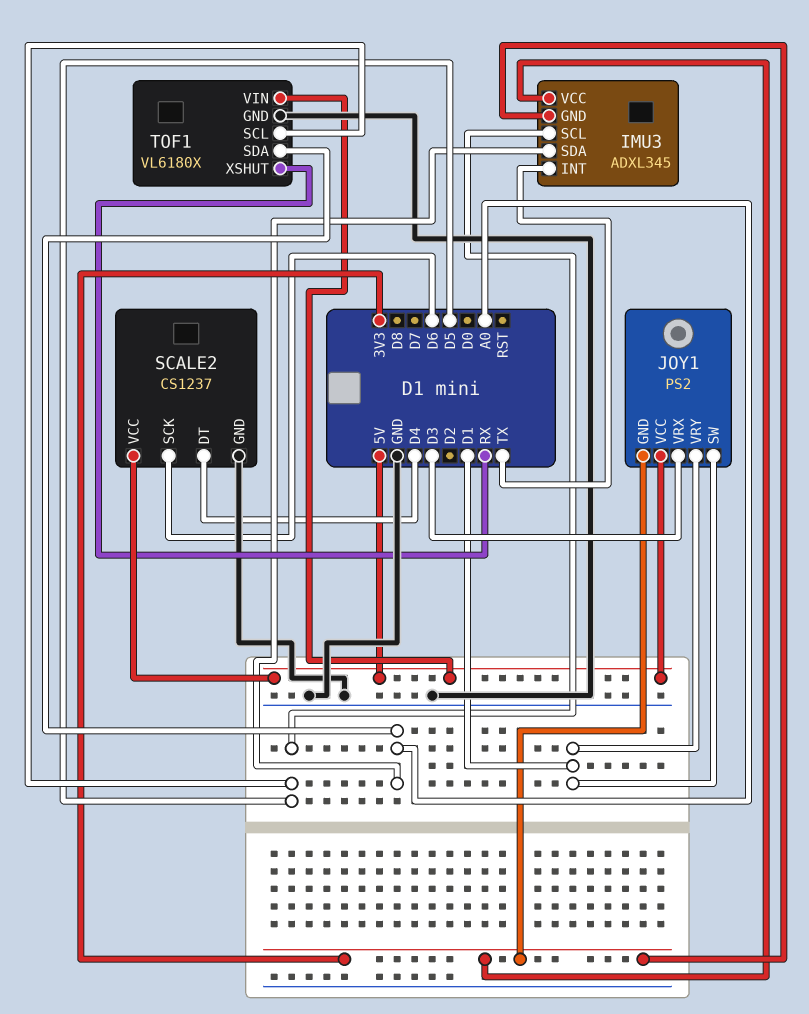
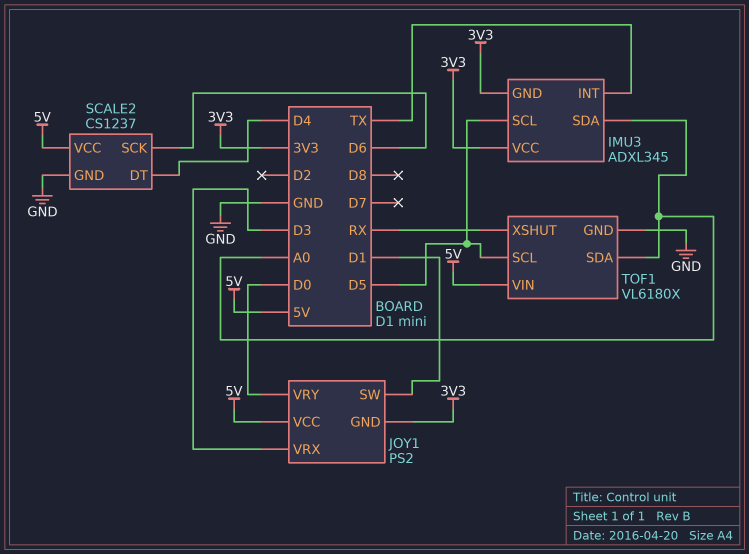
JOY1 pin VRY: D1 -> D0

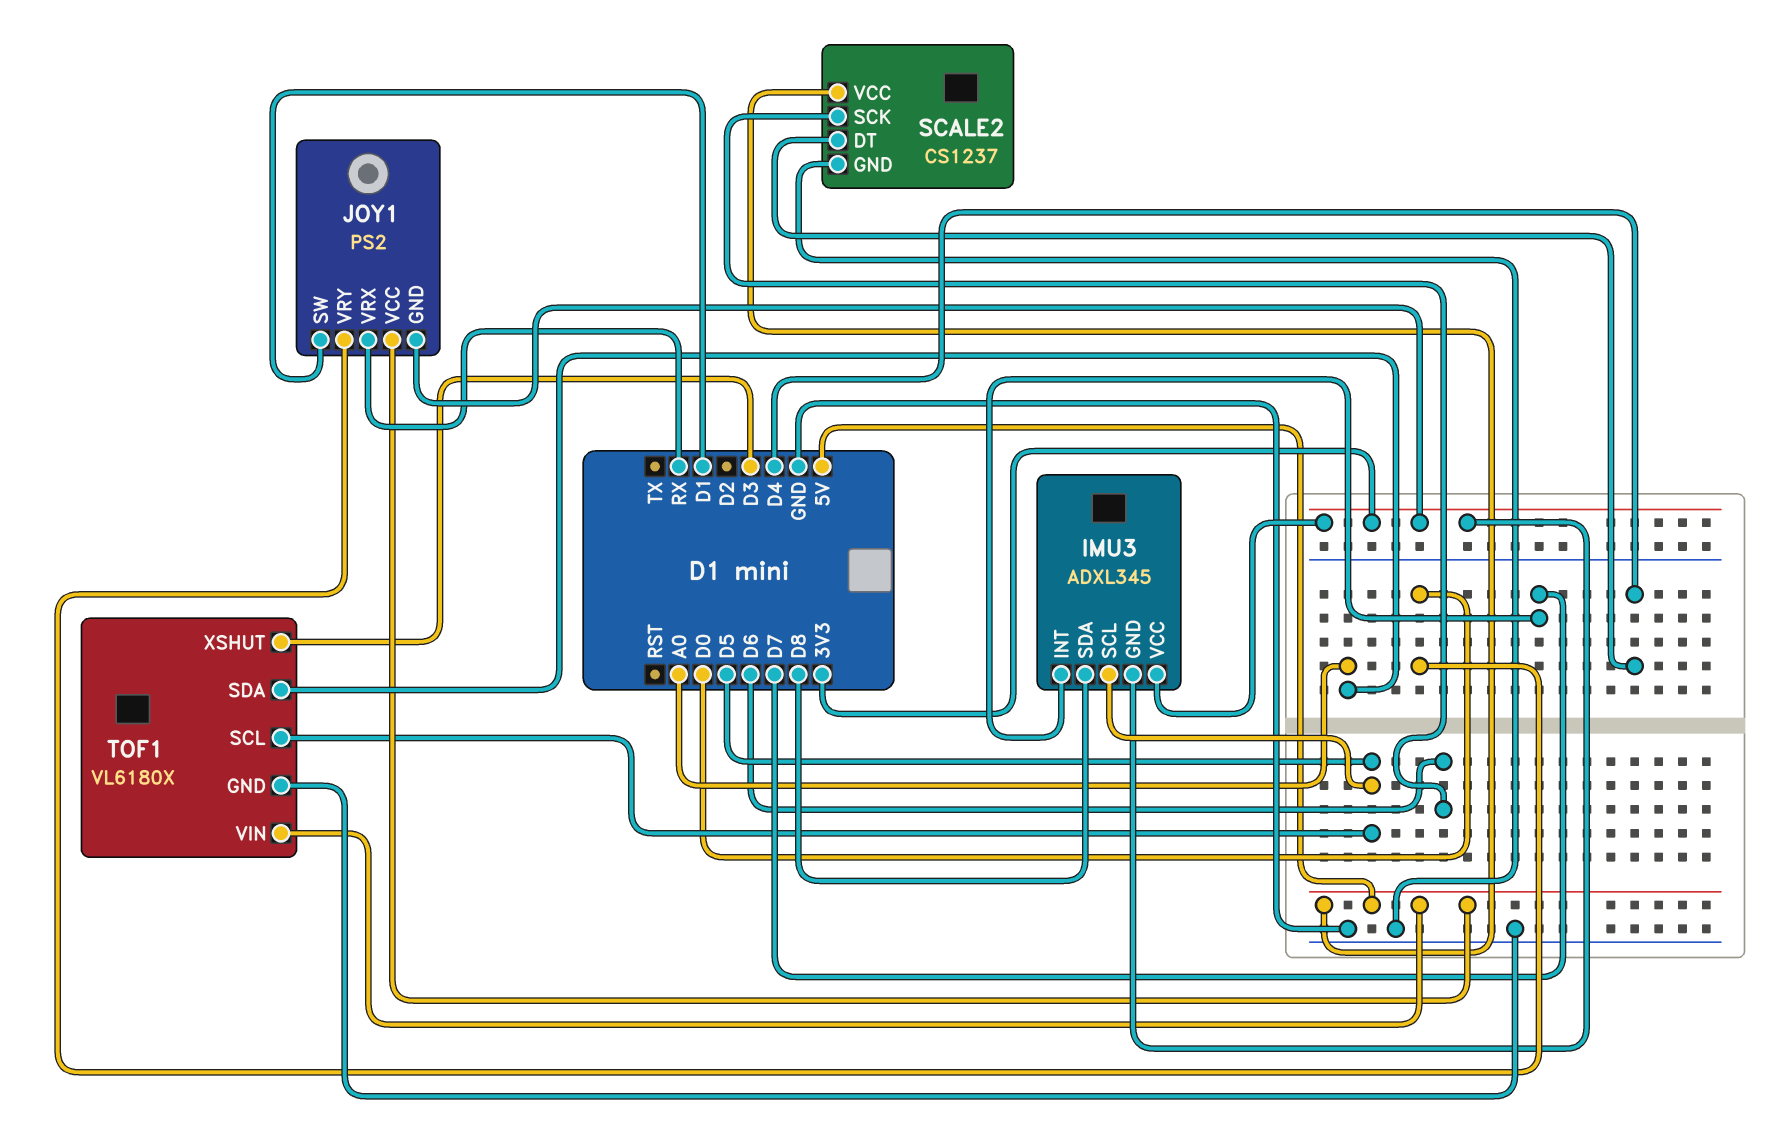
IMU3 pin INT: TX -> D7
IMU3 pin SDA: A0 -> D8
JOY1 pin VRX: D3 -> RX
TOF1 pin XSHUT: RX -> D3

